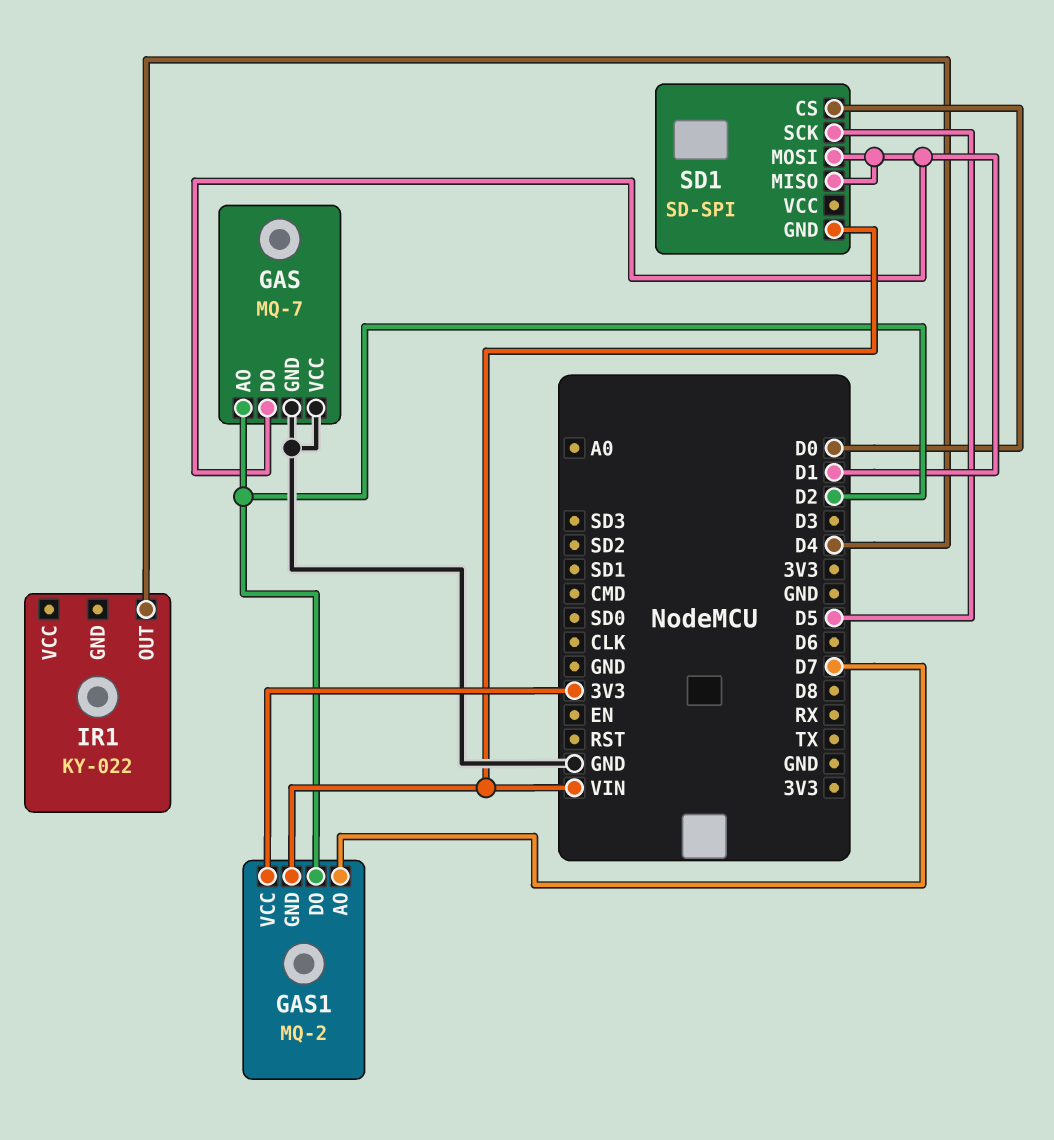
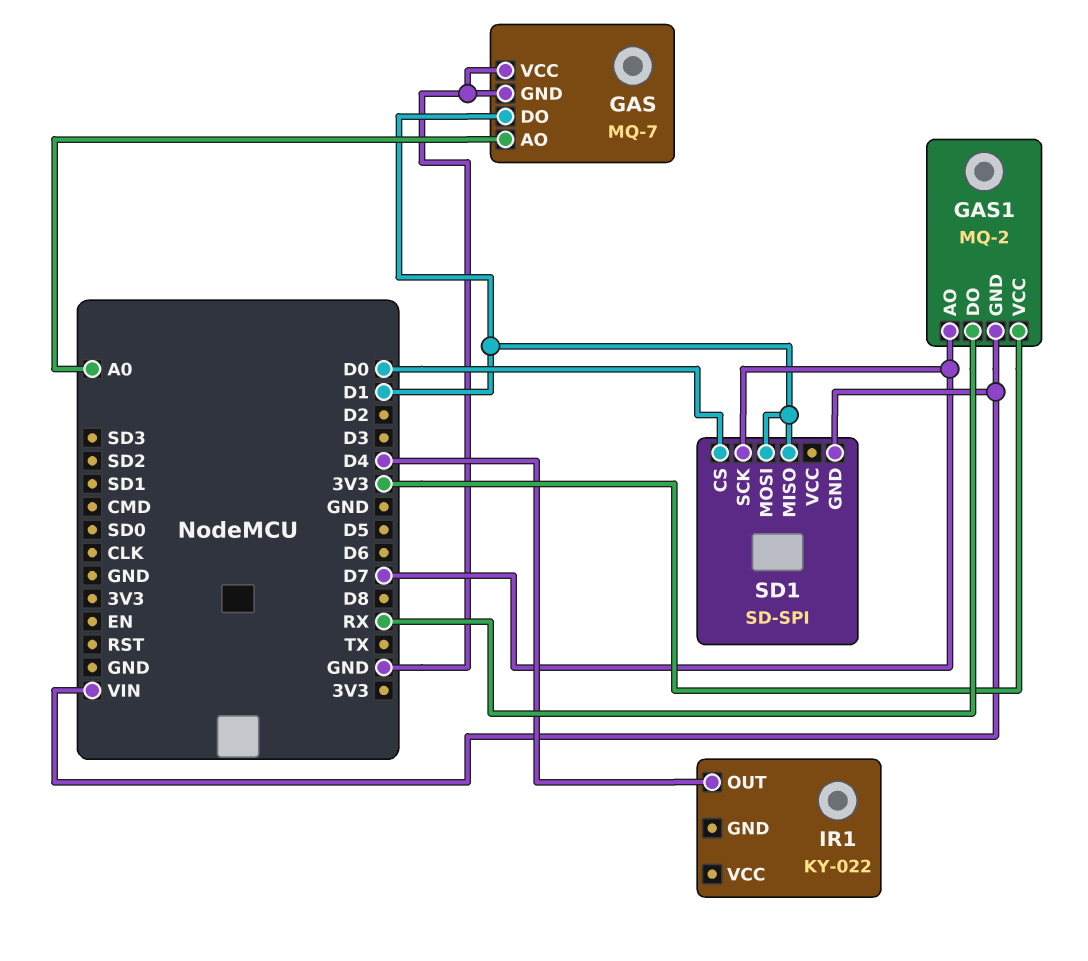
GAS pin AO: D2 -> A0
GAS1 pin DO: D2 -> RX
SD1 pin SCK: D5 -> D7

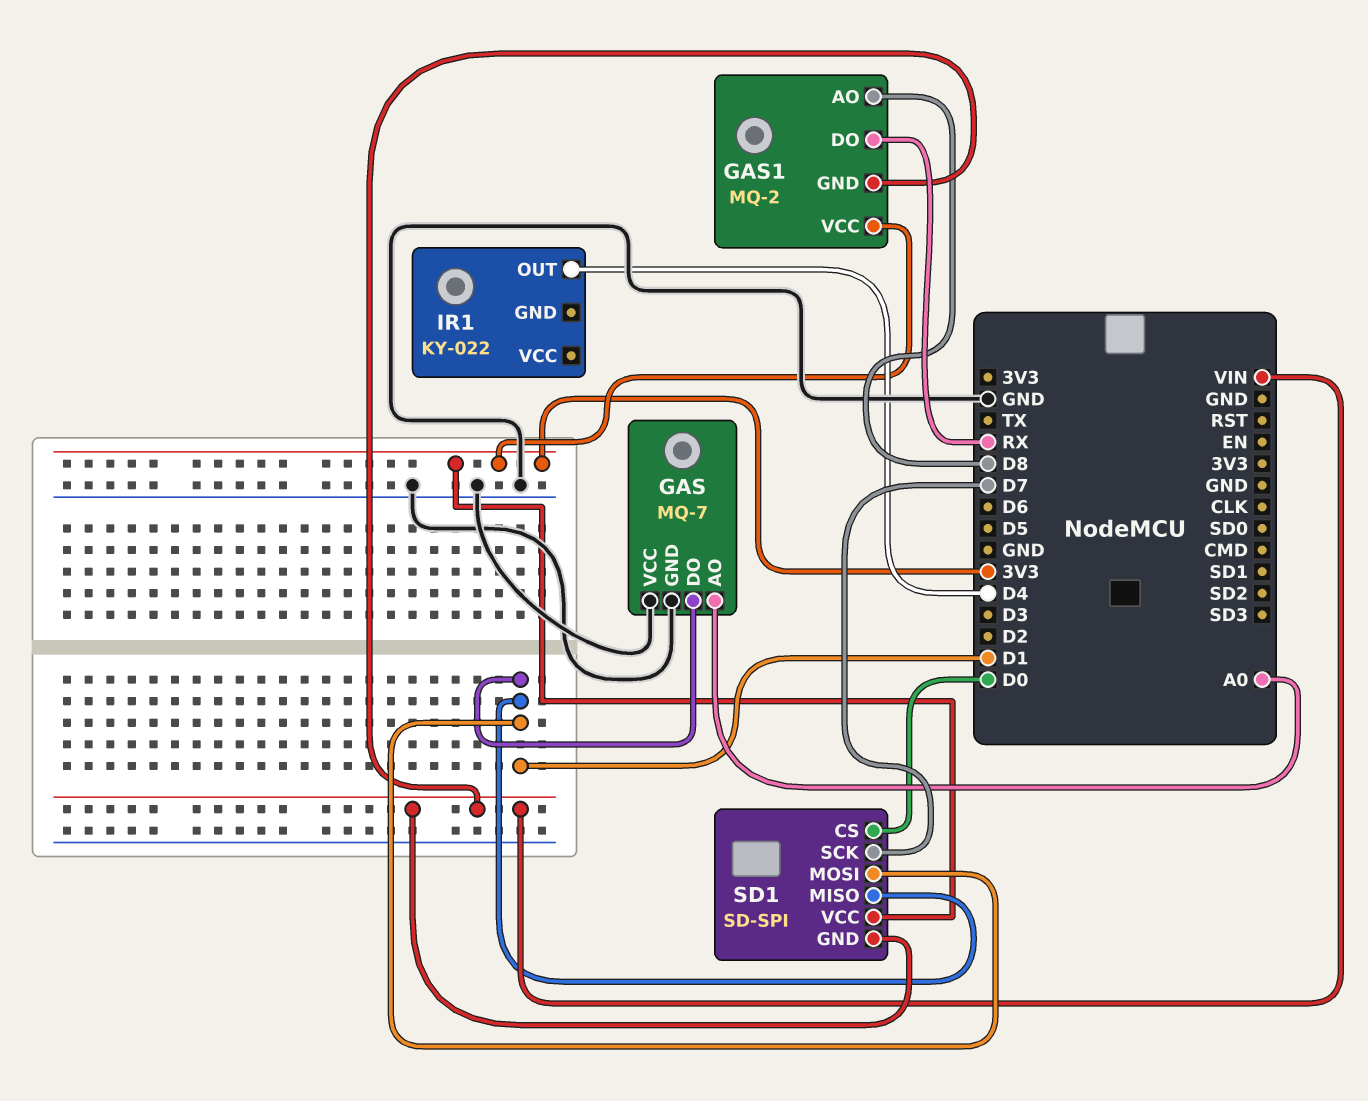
GAS1 pin AO: D7 -> D8
SD1 pin VCC: none -> 3V3

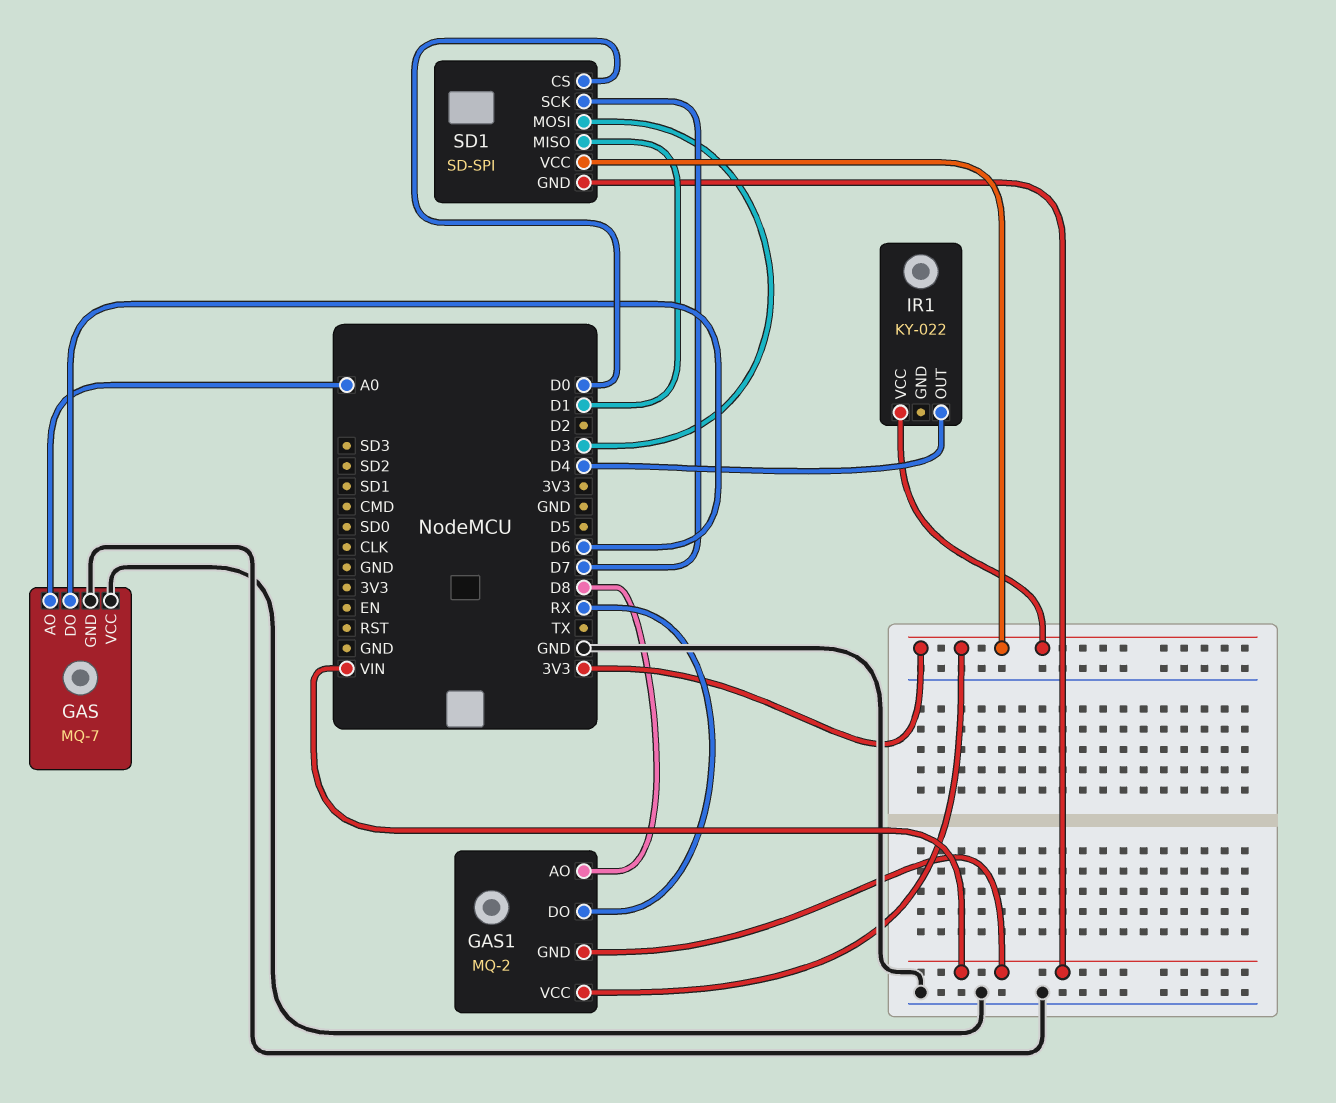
GAS pin DO: D1 -> D6
IR1 pin VCC: none -> 3V3
SD1 pin MOSI: D1 -> D3

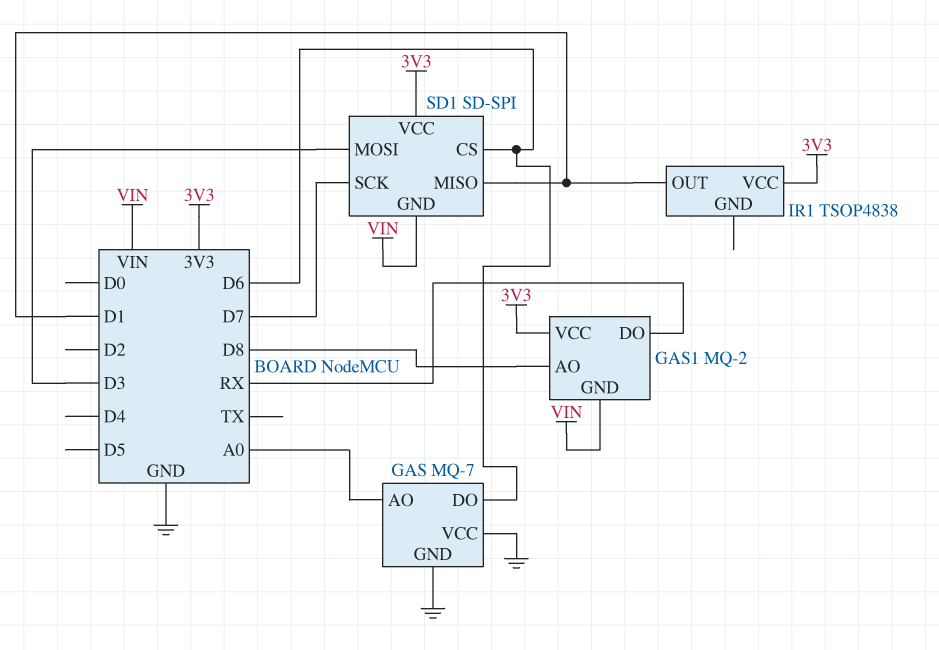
IR1: KY-022 -> TSOP4838
IR1 pin OUT: D4 -> D1
SD1 pin CS: D0 -> D6

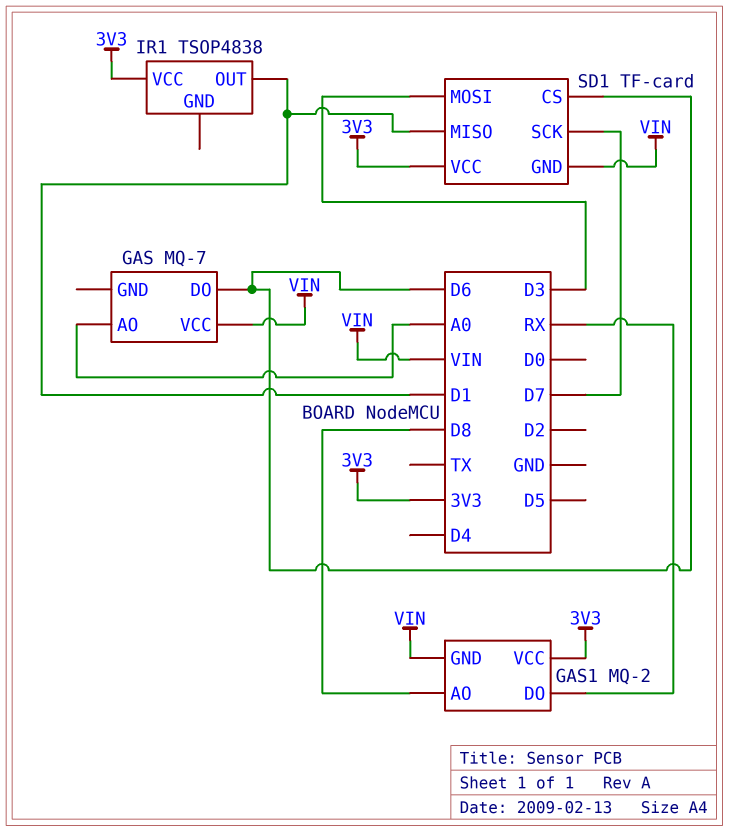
GAS pin GND: GND -> none
GAS pin VCC: GND -> VIN
SD1: SD-SPI -> TF-card

